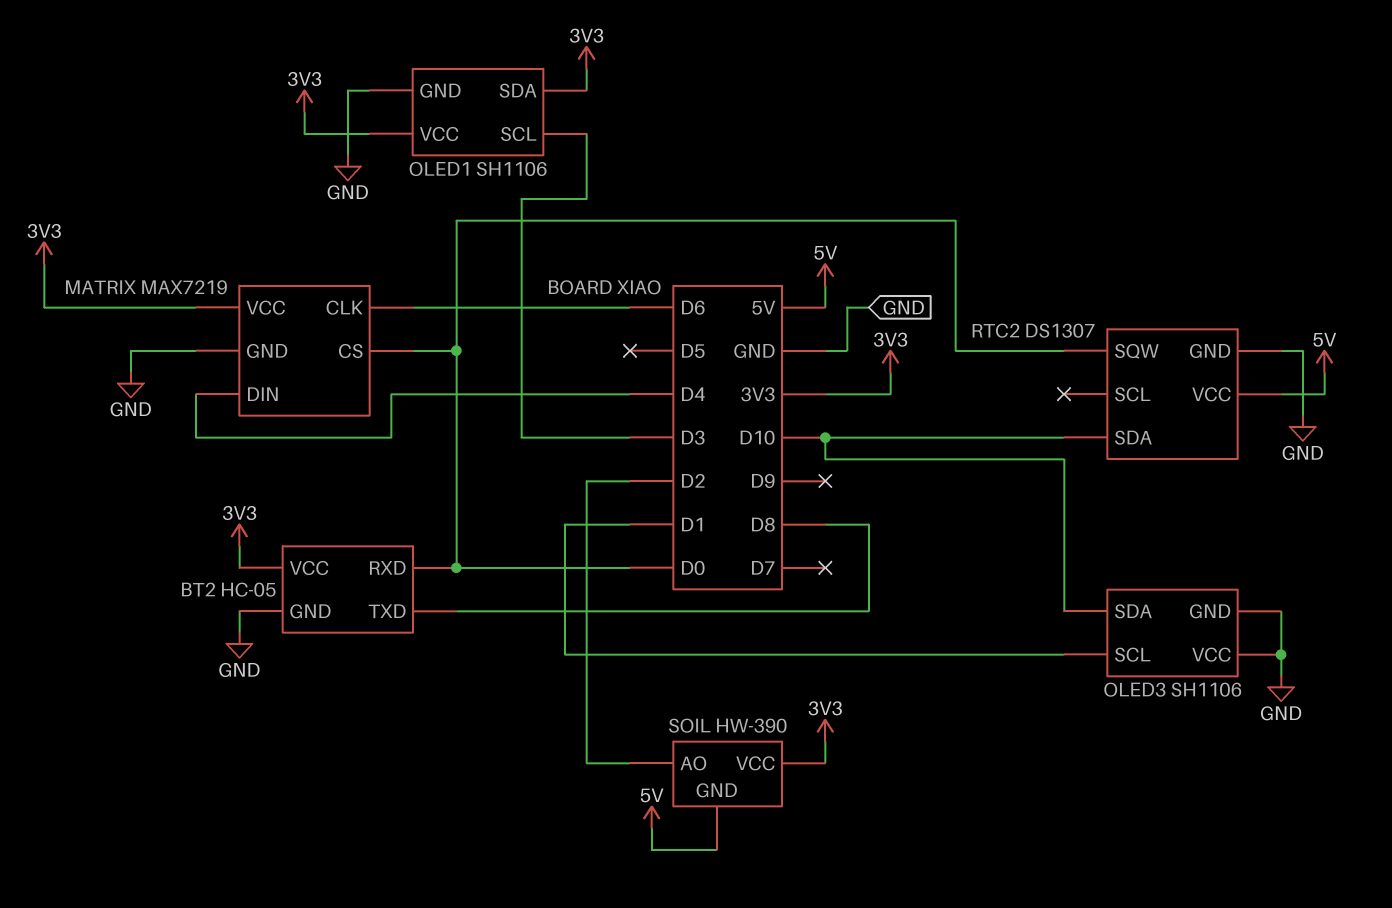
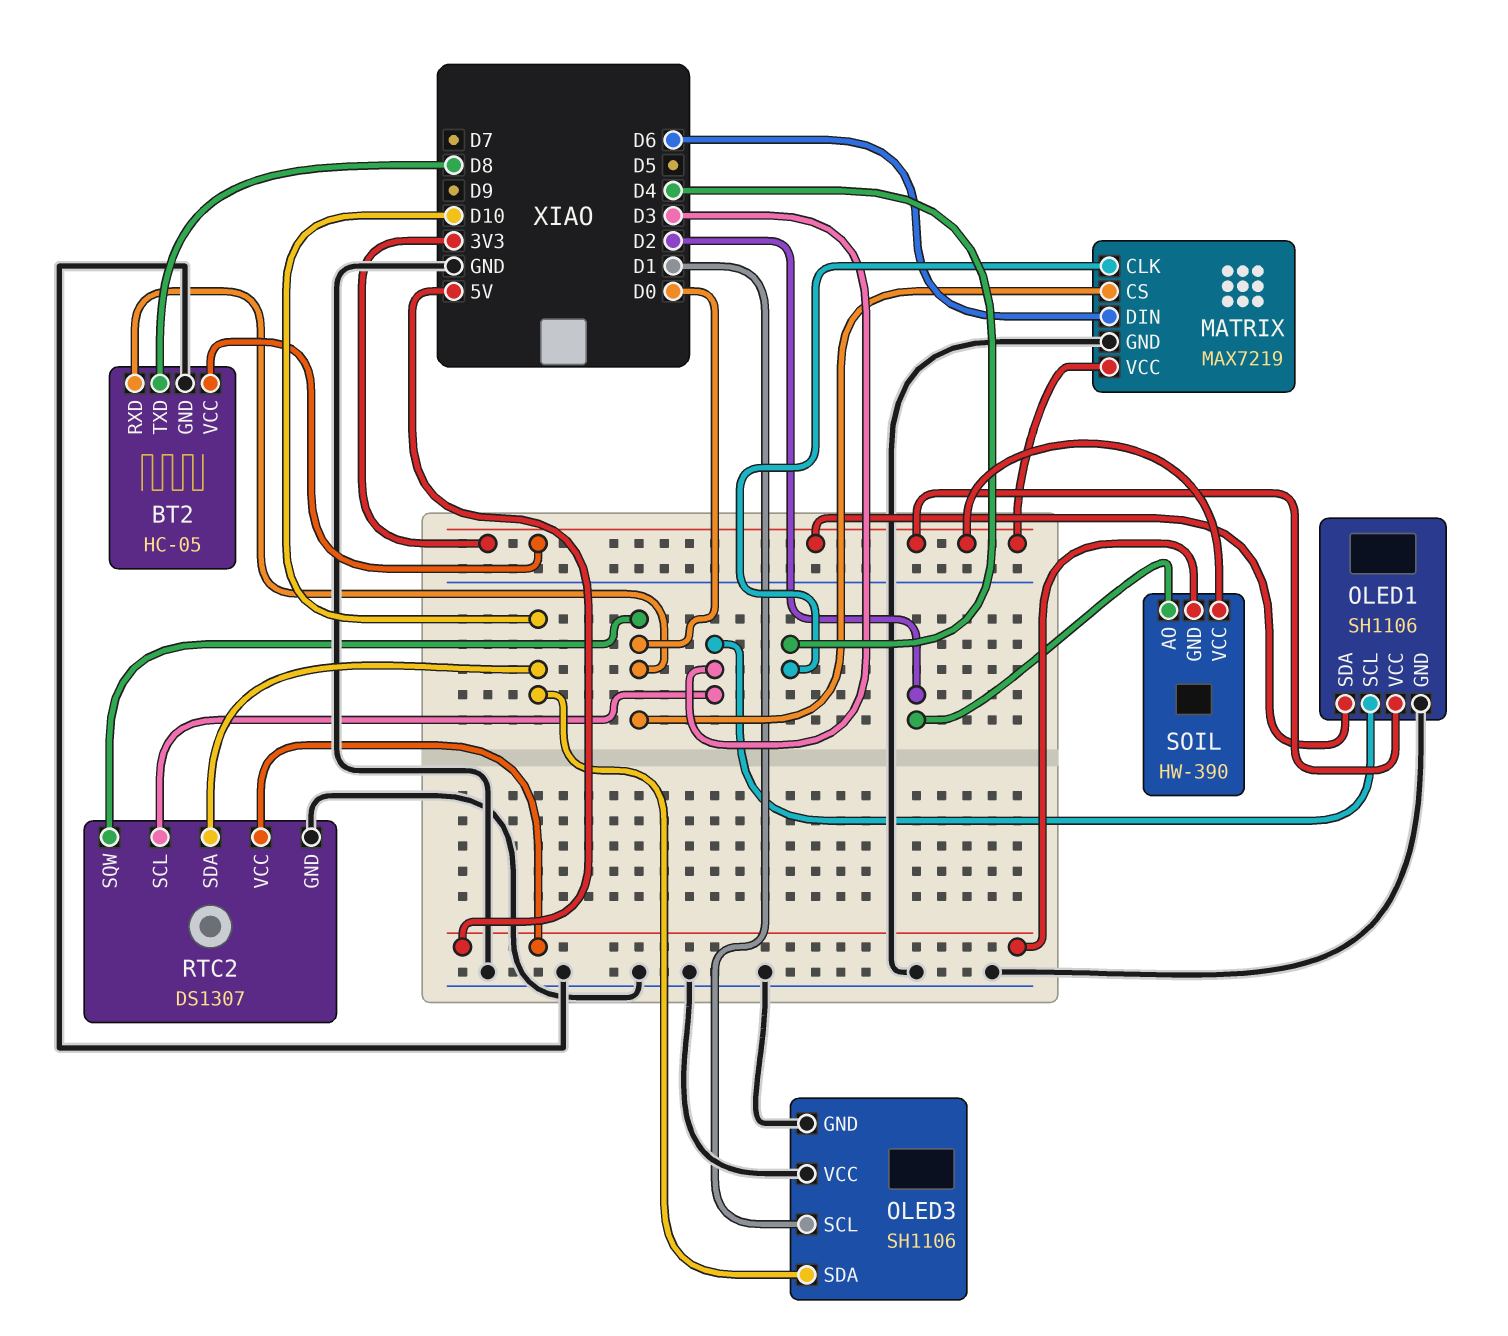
MATRIX pin CLK: D6 -> D4
MATRIX pin DIN: D4 -> D6
RTC2 pin SCL: none -> D3

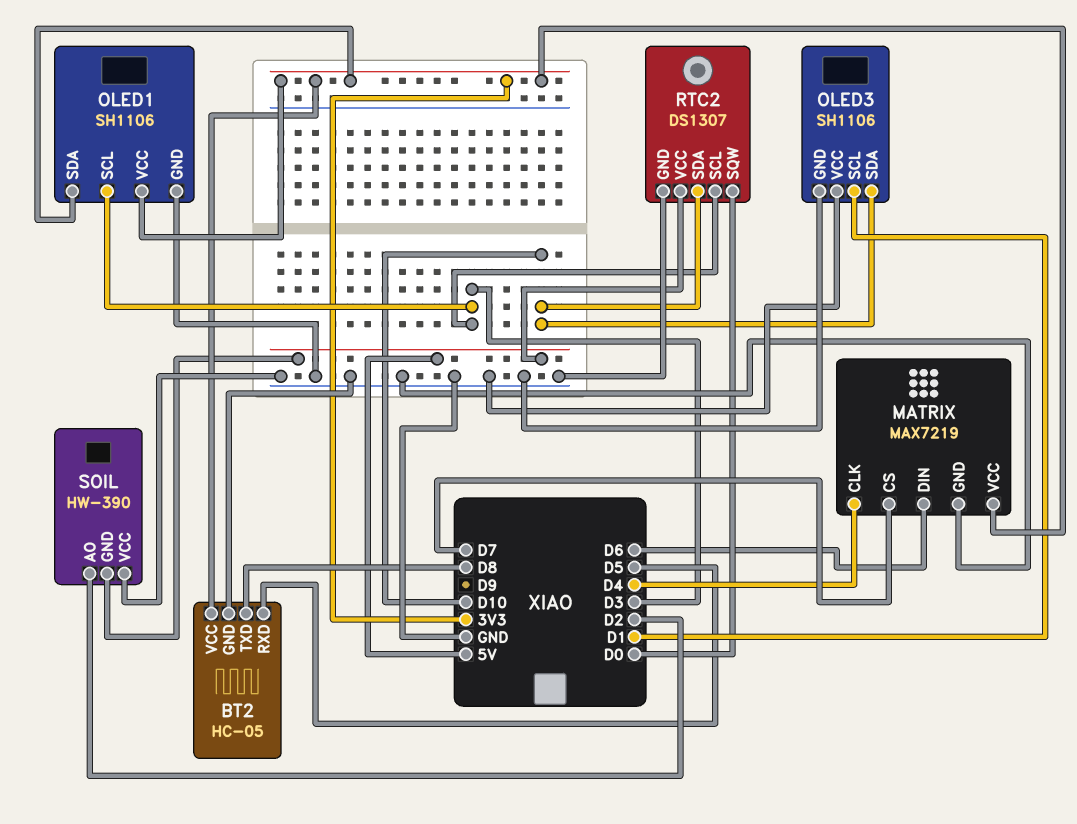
BT2 pin RXD: D0 -> D5
MATRIX pin CS: D0 -> D7
SOIL pin VCC: 3V3 -> GND

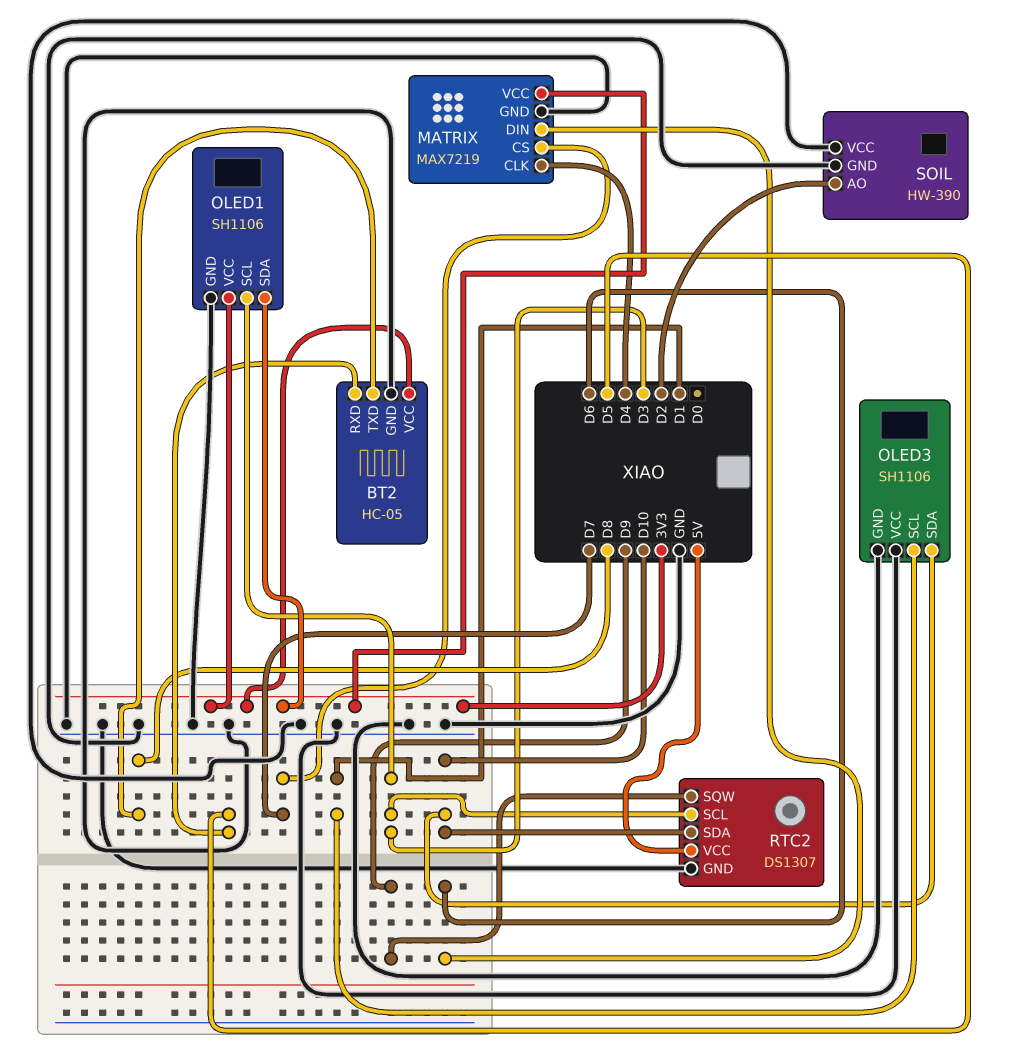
RTC2 pin SQW: D0 -> D9
SOIL pin GND: 5V -> GND

